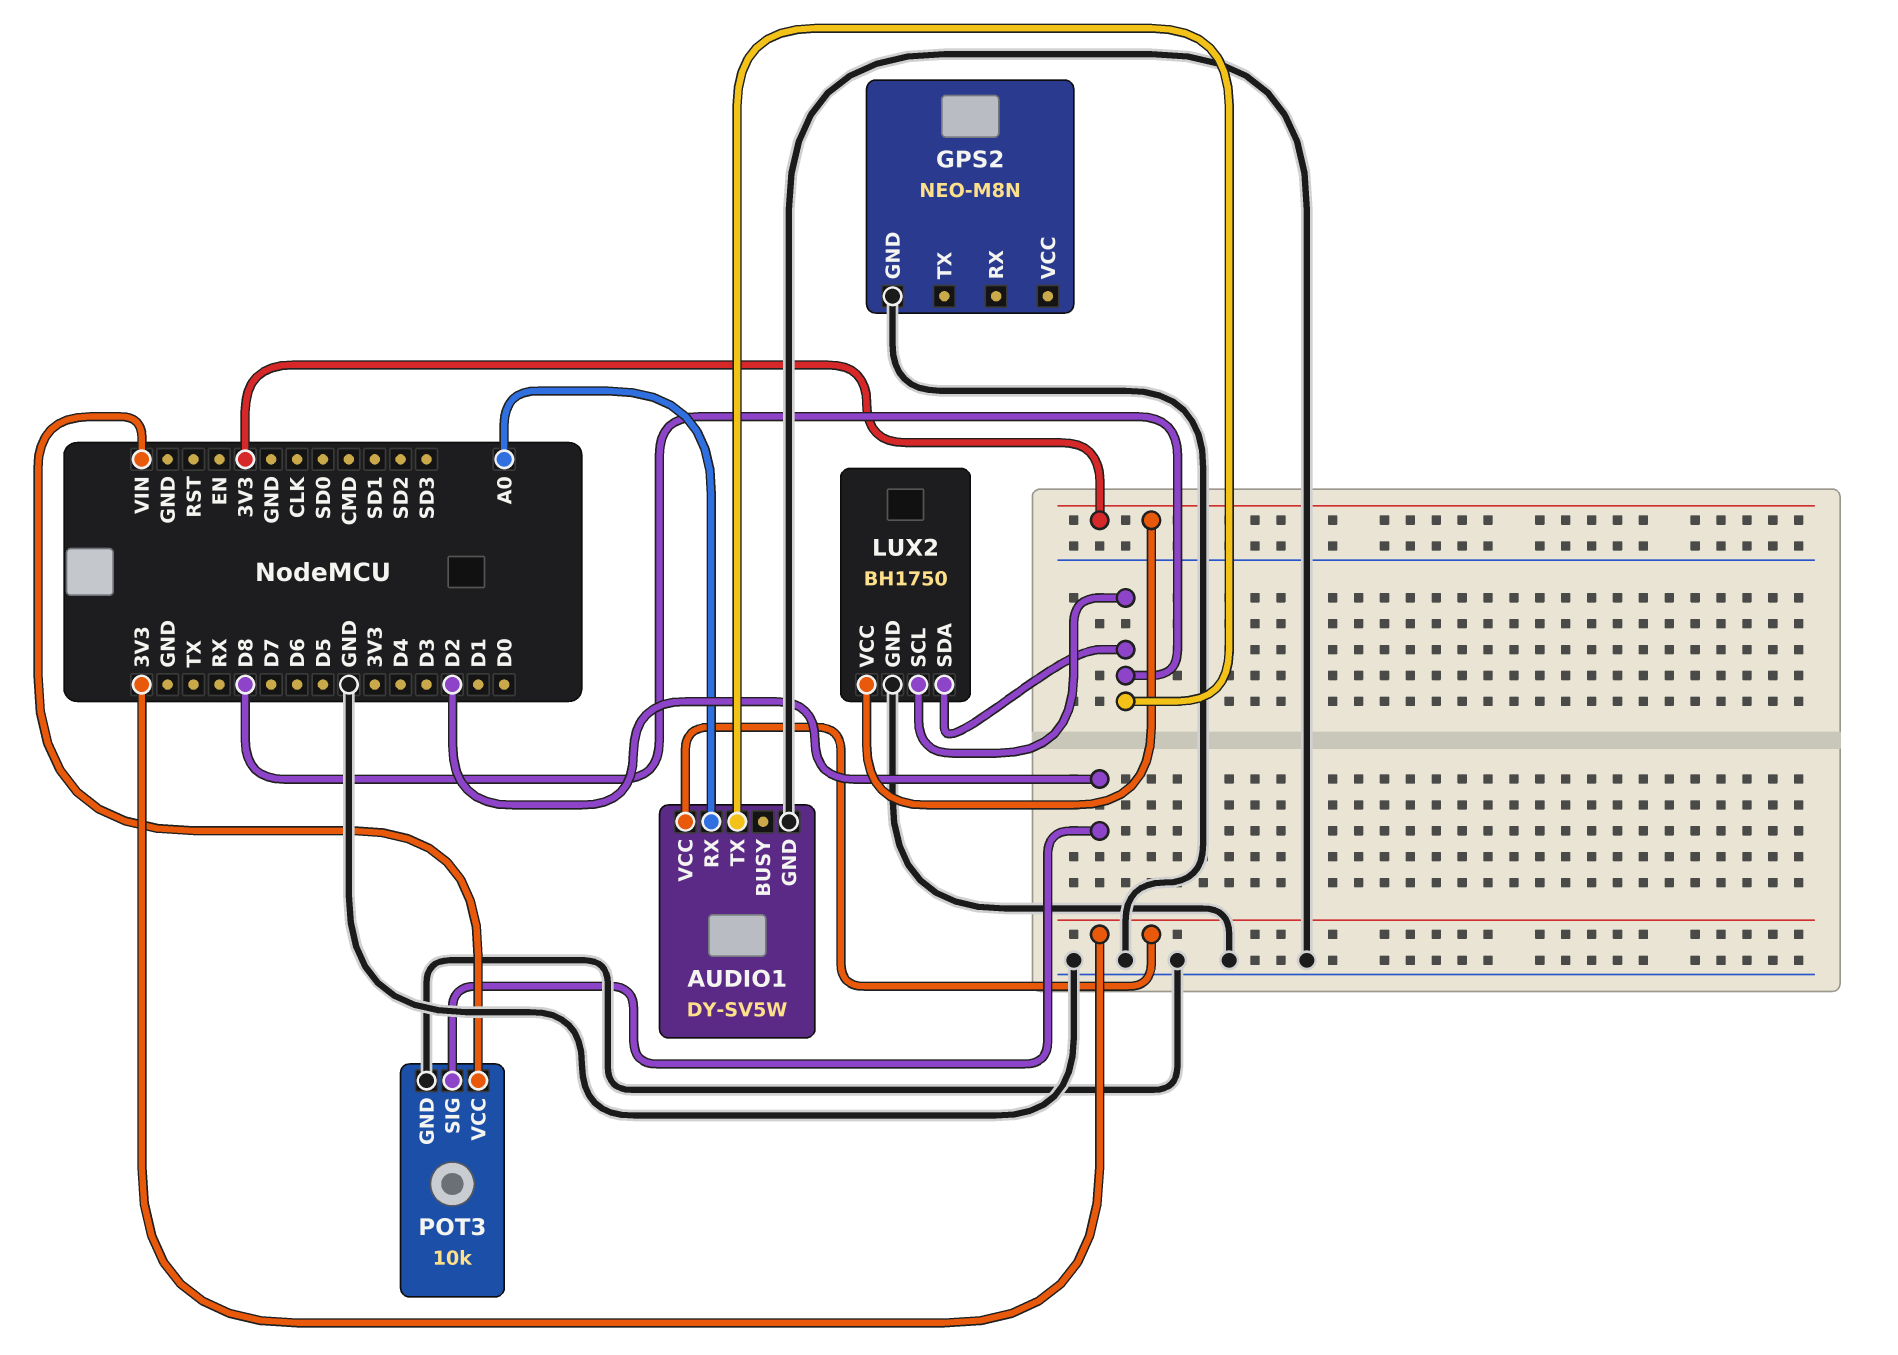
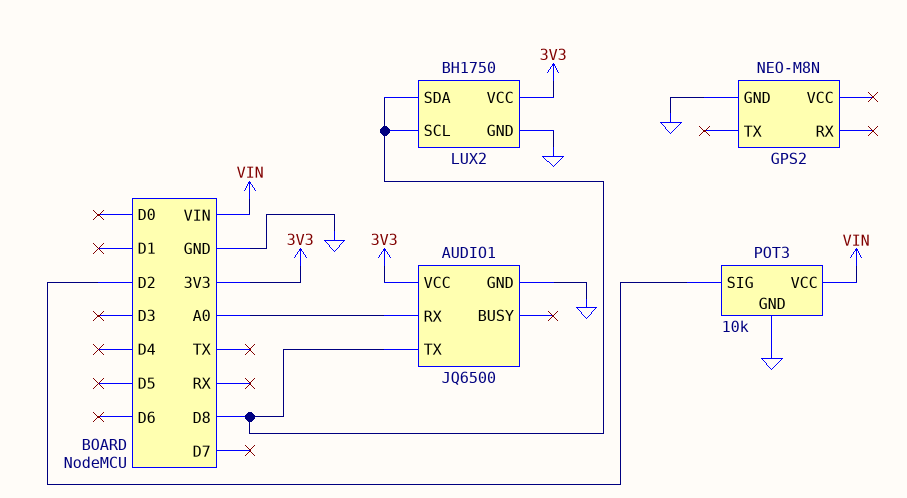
AUDIO1: DY-SV5W -> JQ6500

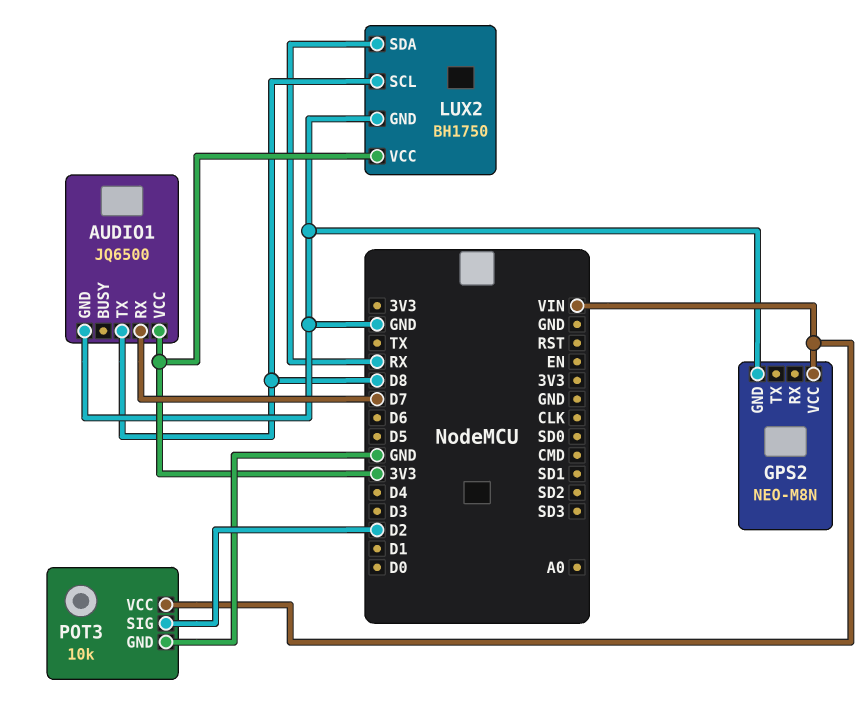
AUDIO1 pin RX: A0 -> D7
GPS2 pin VCC: none -> VIN
LUX2 pin SDA: D8 -> RX

